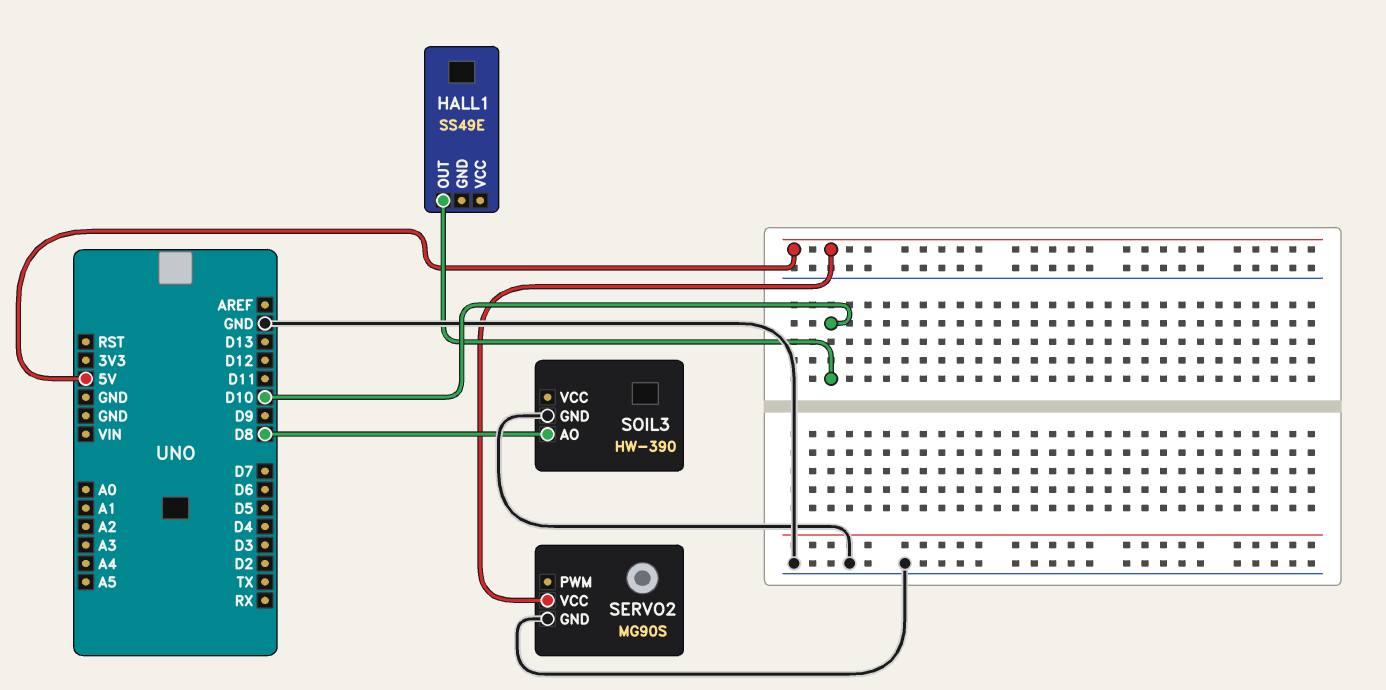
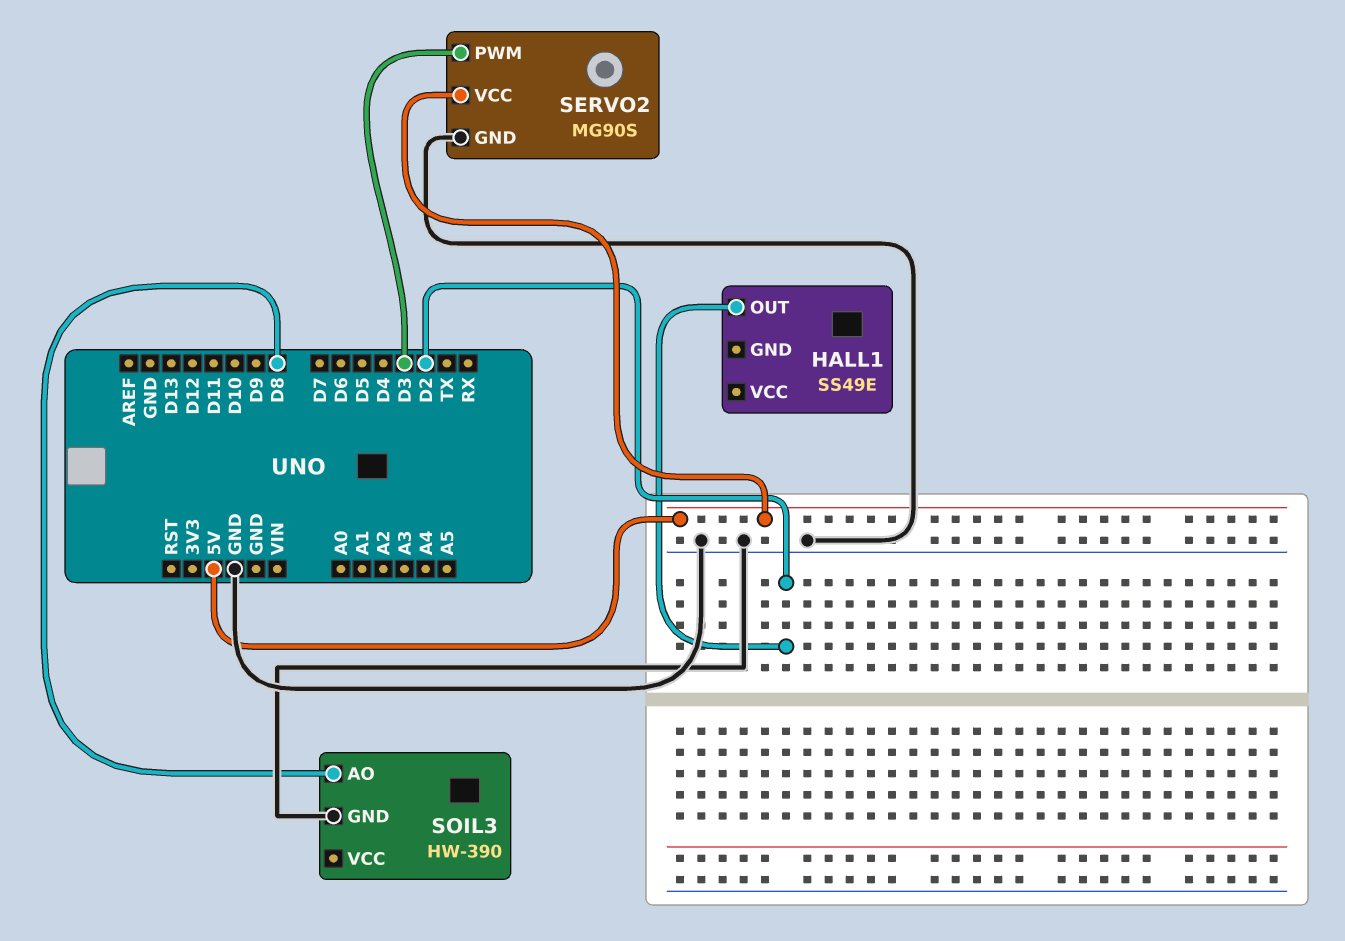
HALL1 pin OUT: D10 -> D2
SERVO2 pin PWM: none -> D3

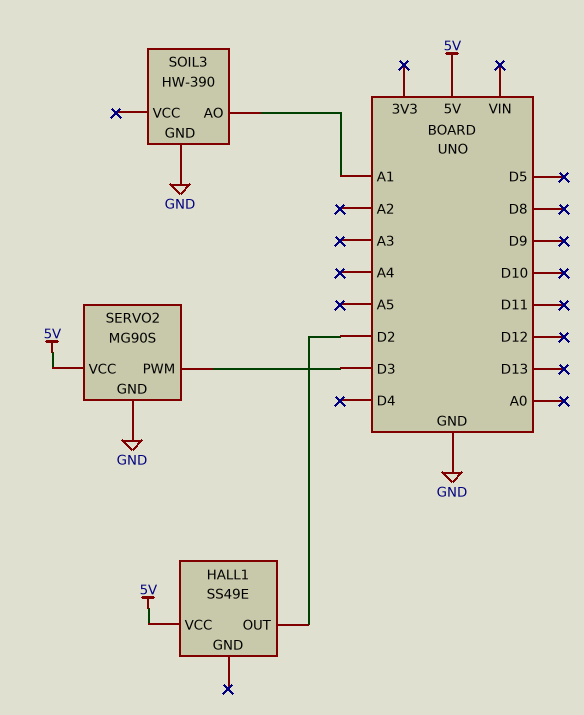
HALL1 pin VCC: none -> 5V
SOIL3 pin AO: D8 -> A1

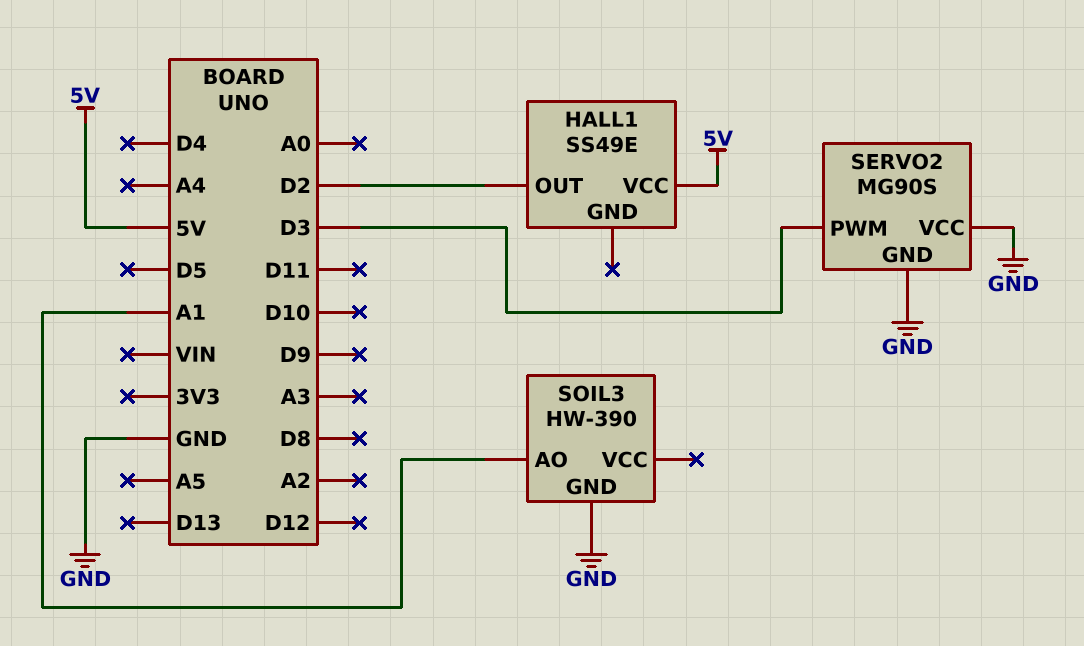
SERVO2 pin VCC: 5V -> GND

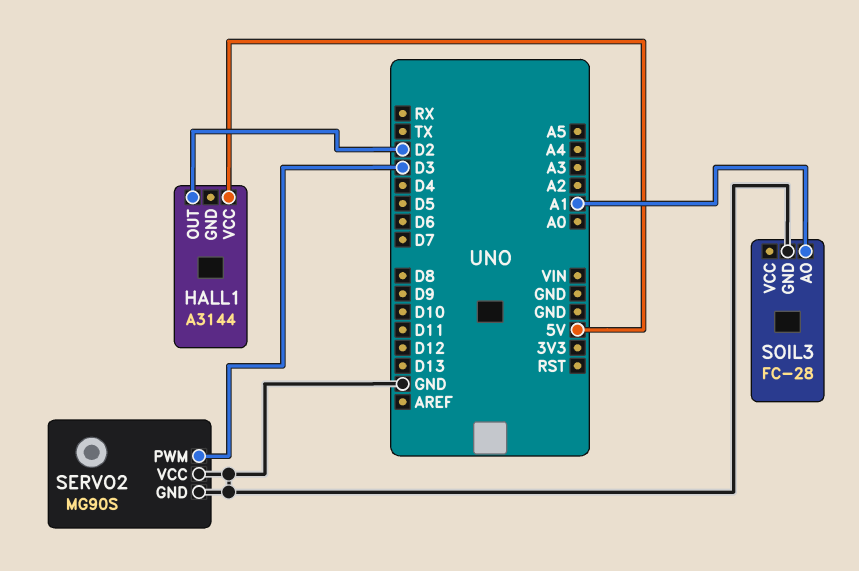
HALL1: SS49E -> A3144
SOIL3: HW-390 -> FC-28

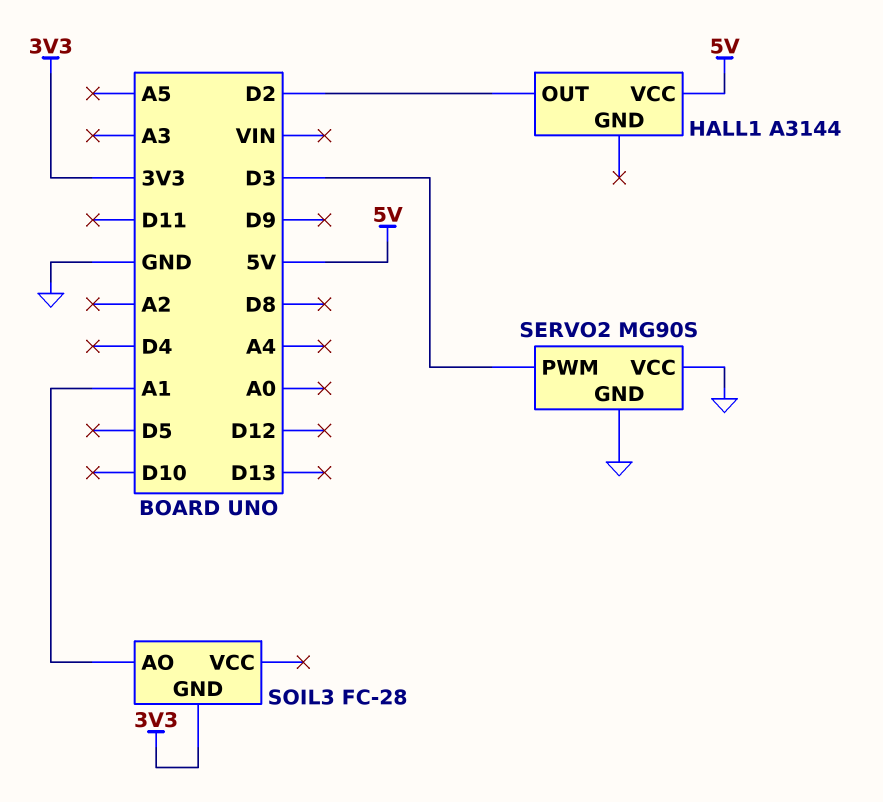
SOIL3 pin GND: GND -> 3V3

